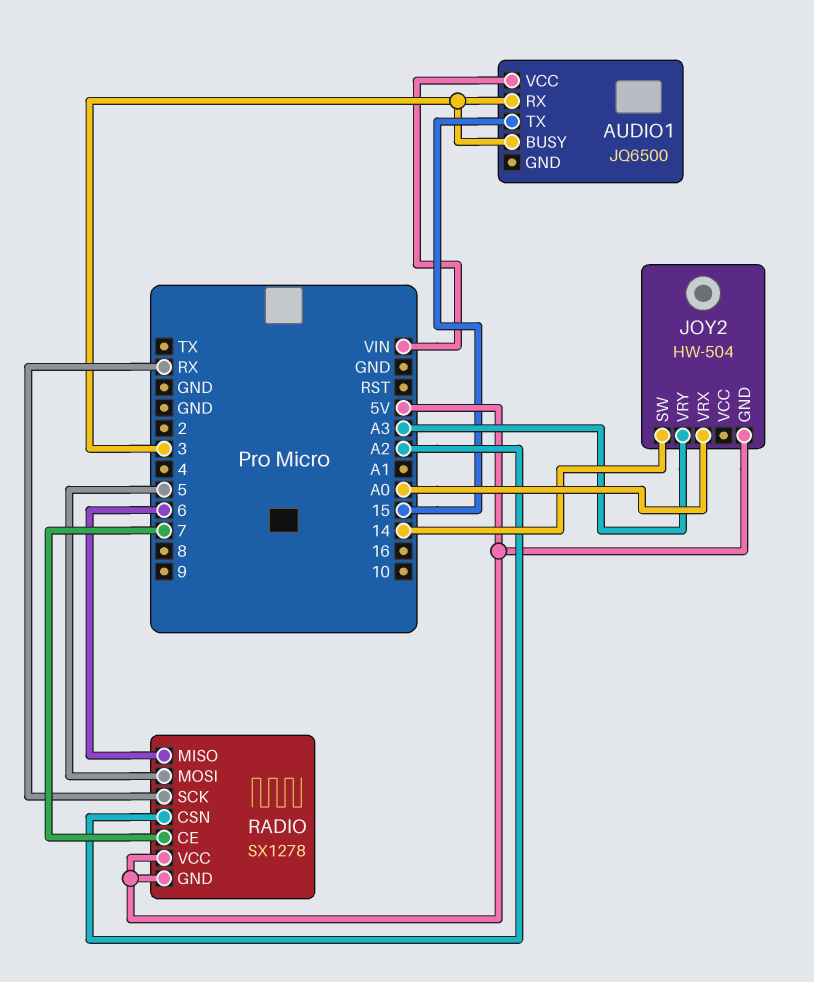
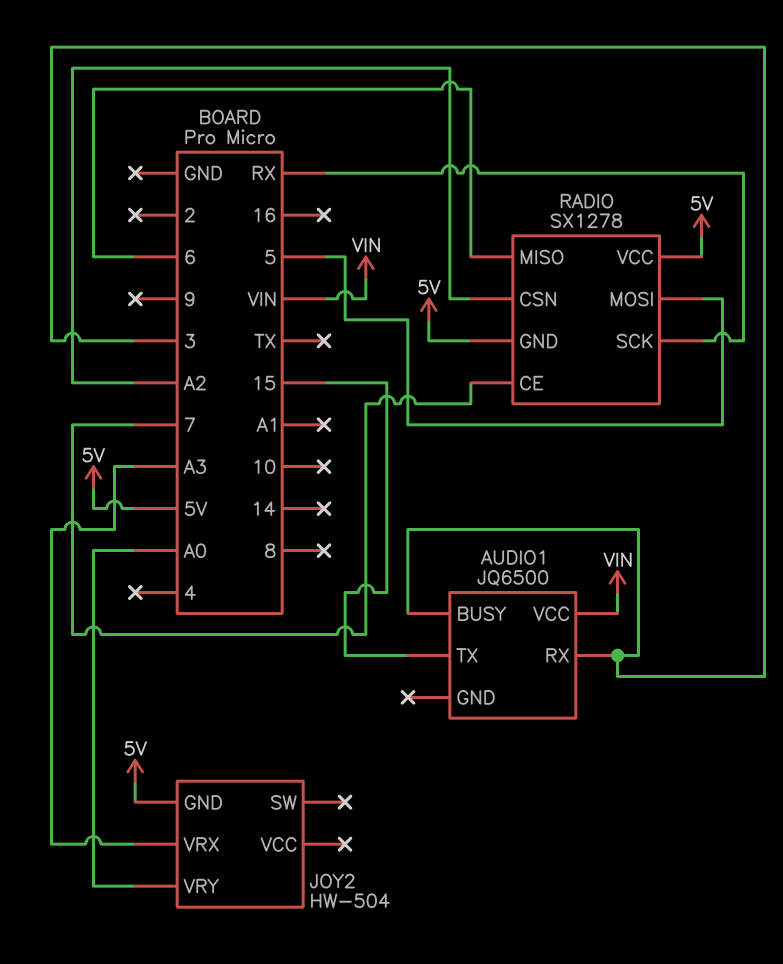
JOY2 pin SW: 14 -> none
JOY2 pin VRX: A0 -> A3
JOY2 pin VRY: A3 -> A0

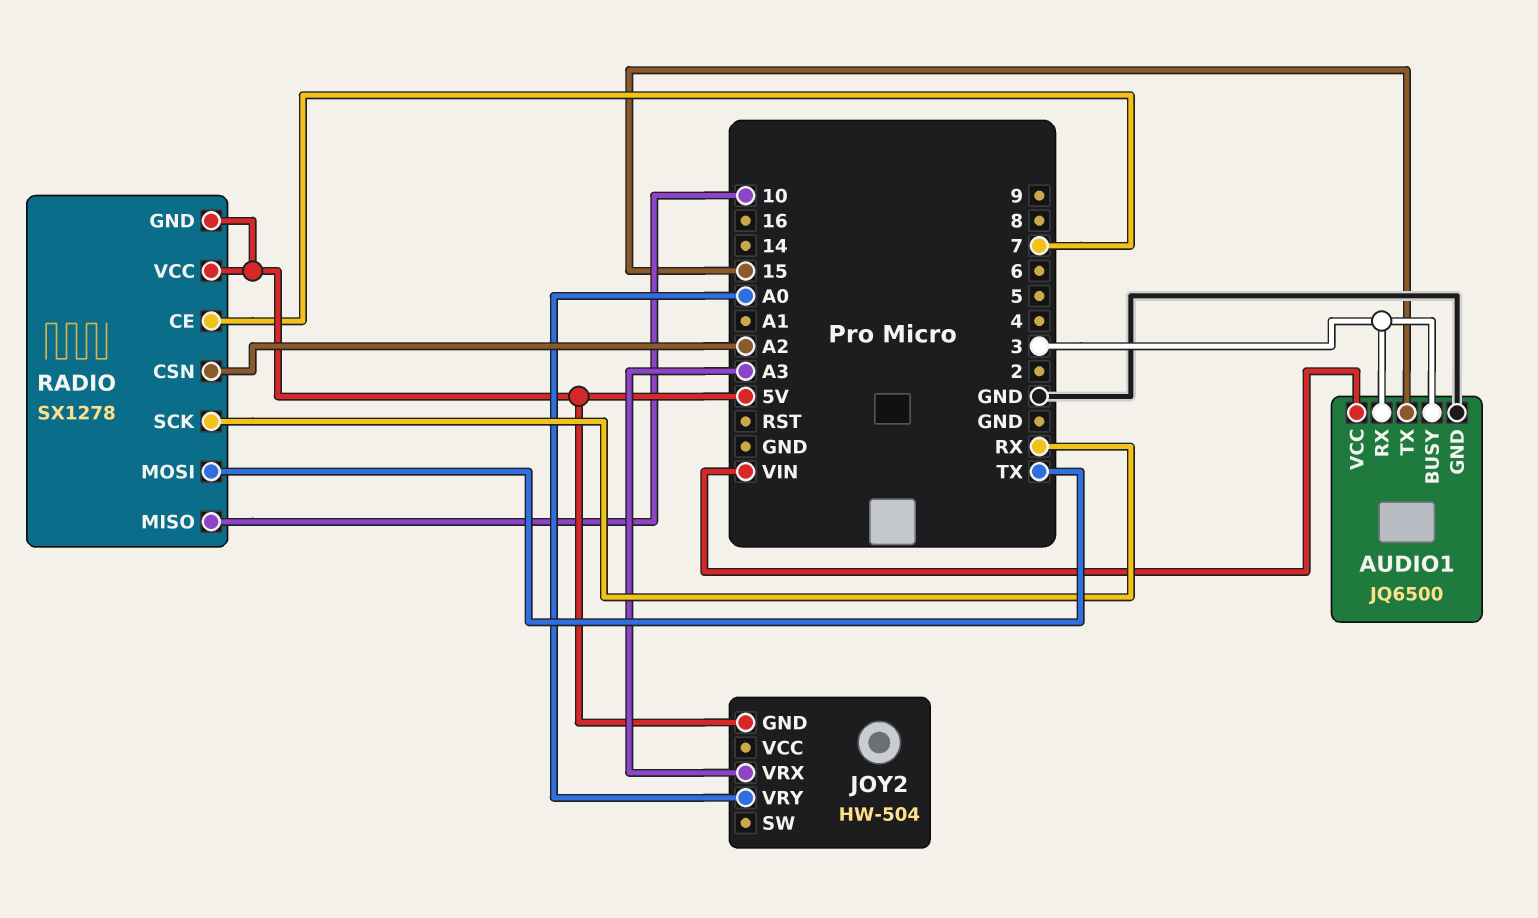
AUDIO1 pin GND: none -> GND
RADIO pin MISO: 6 -> 10
RADIO pin MOSI: 5 -> TX

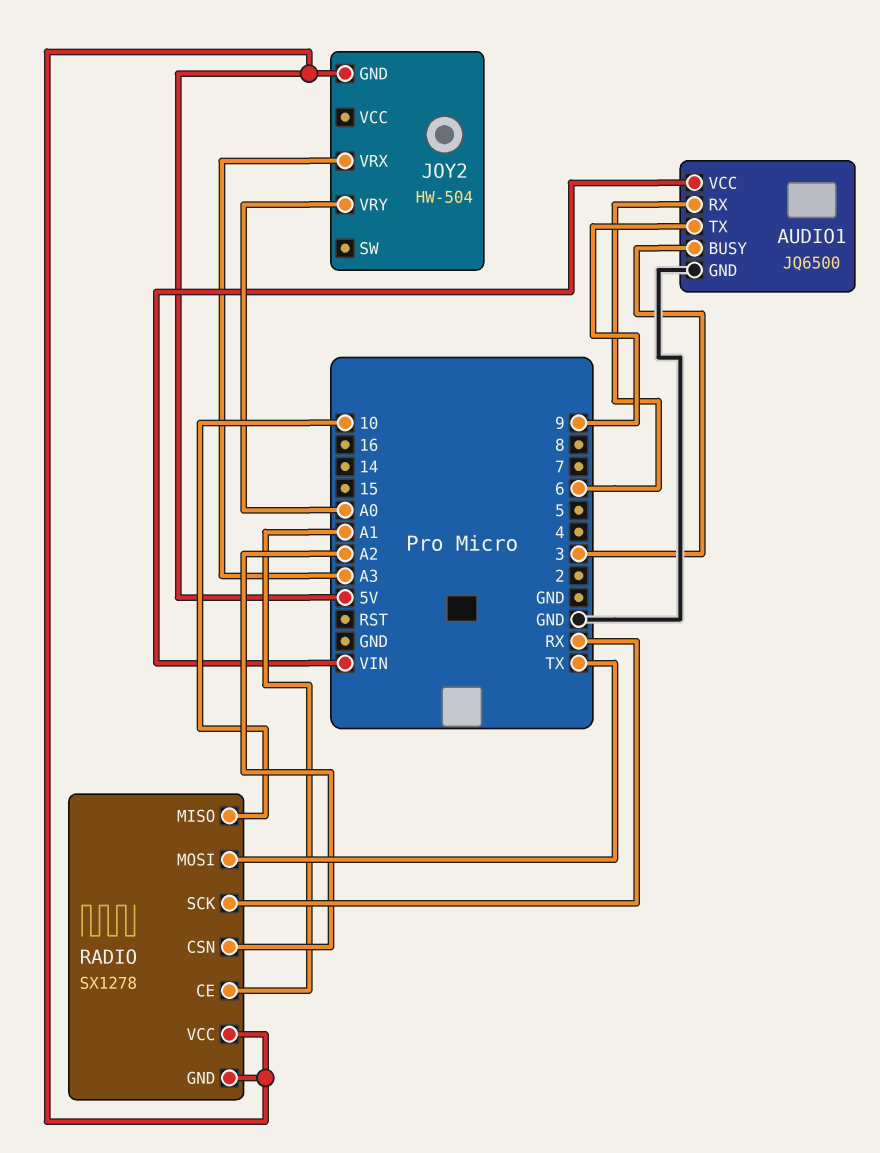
AUDIO1 pin RX: 3 -> 6
AUDIO1 pin TX: 15 -> 9
RADIO pin CE: 7 -> A1

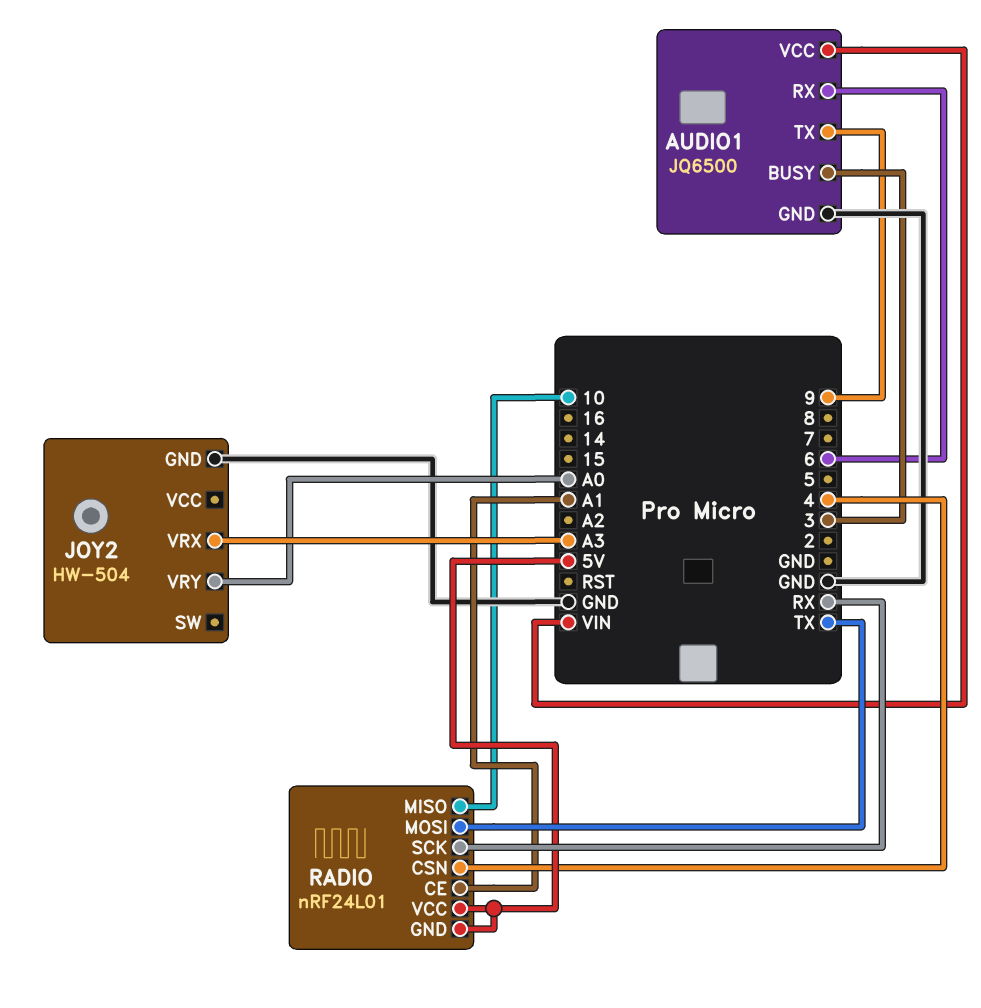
JOY2 pin GND: 5V -> GND
RADIO: SX1278 -> nRF24L01
RADIO pin CSN: A2 -> 4

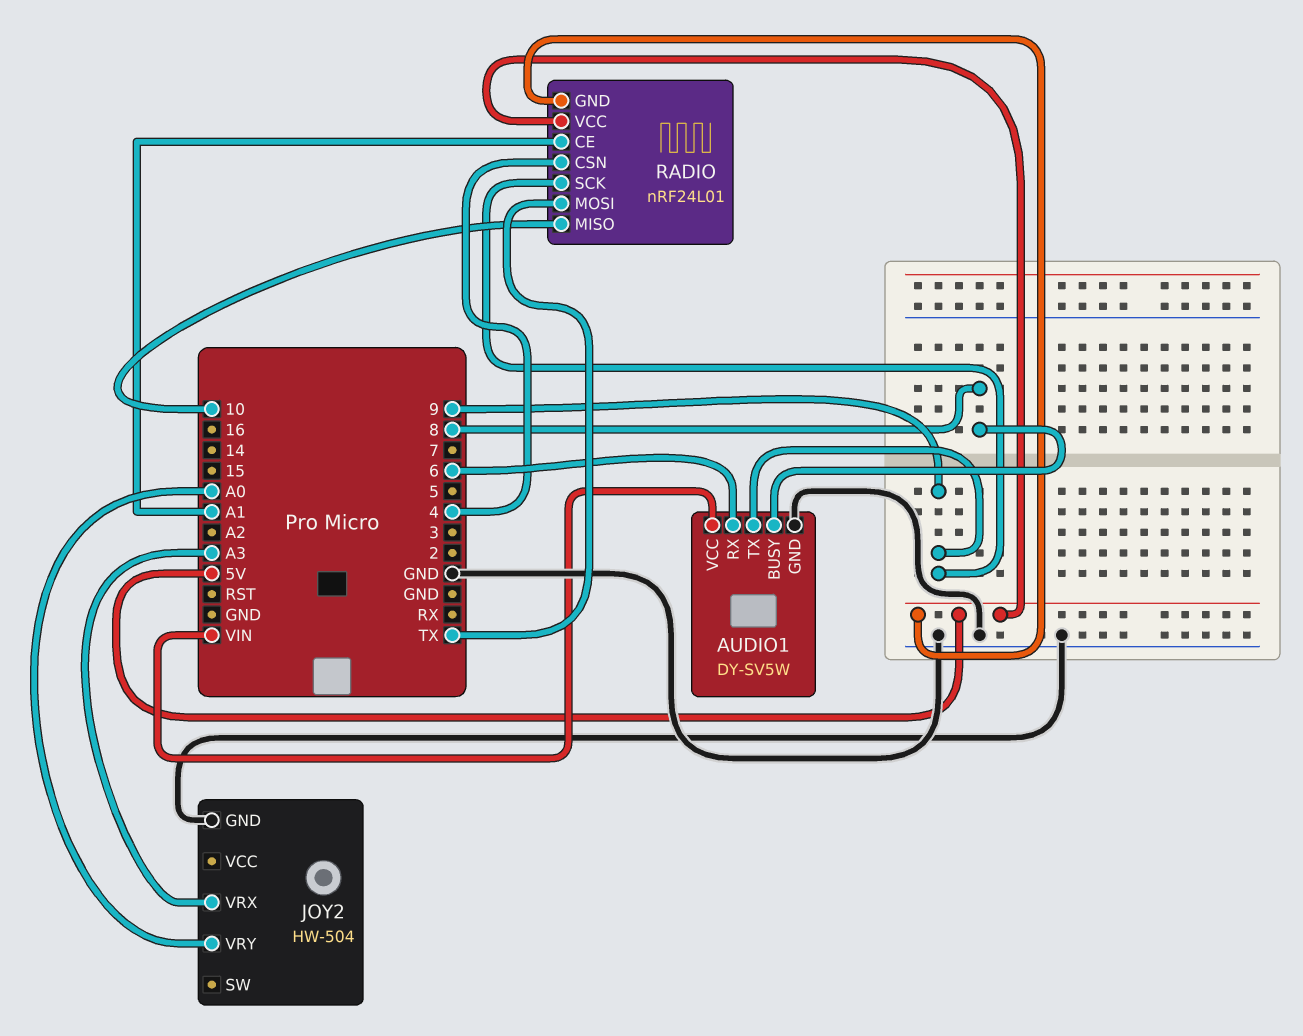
AUDIO1: JQ6500 -> DY-SV5W
AUDIO1 pin BUSY: 3 -> 8
RADIO pin SCK: RX -> 9

